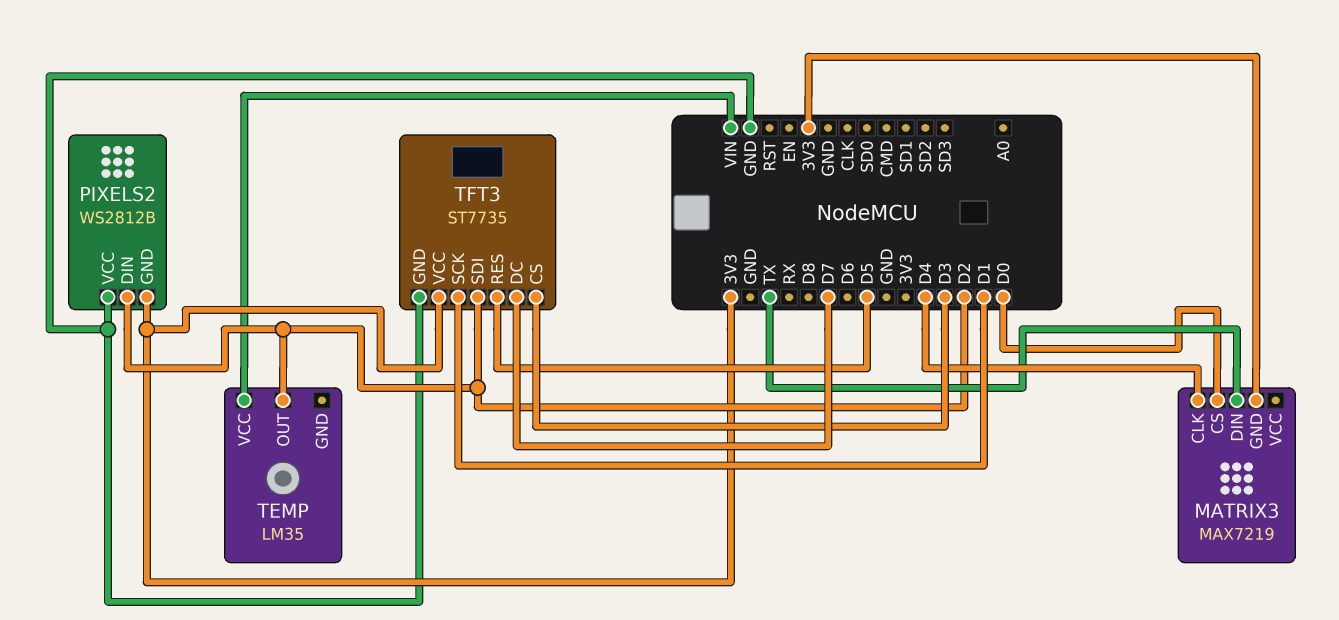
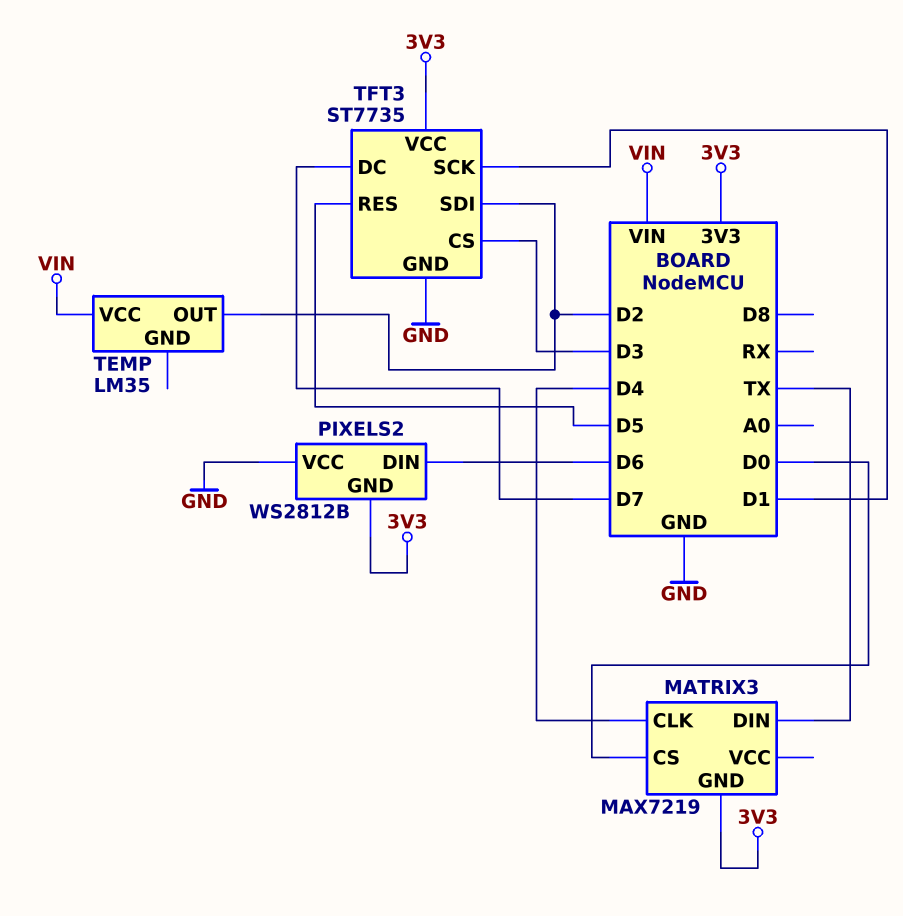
PIXELS2 pin DIN: D2 -> D6

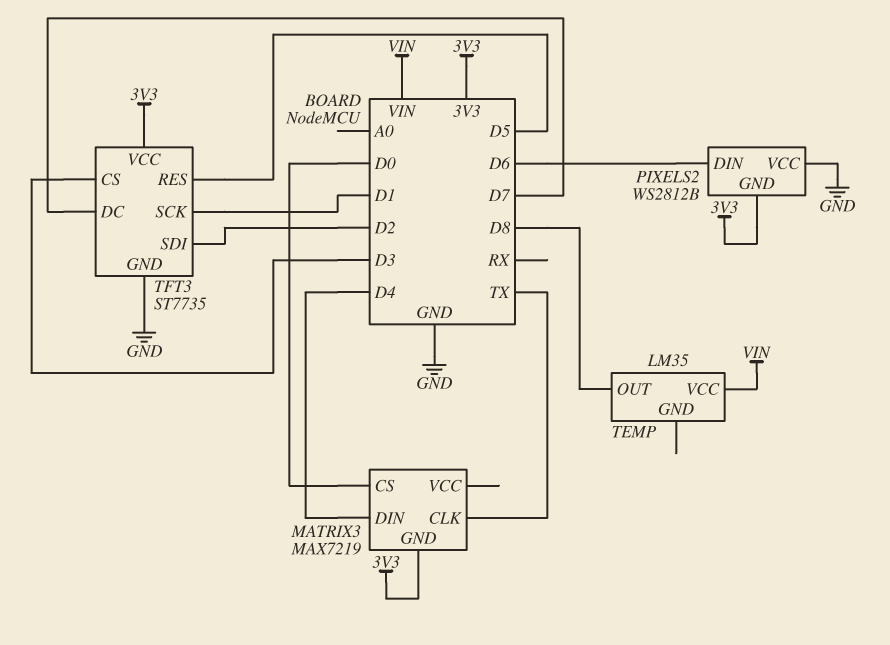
MATRIX3 pin CLK: D4 -> TX
MATRIX3 pin DIN: TX -> D4
TEMP pin OUT: D2 -> D8

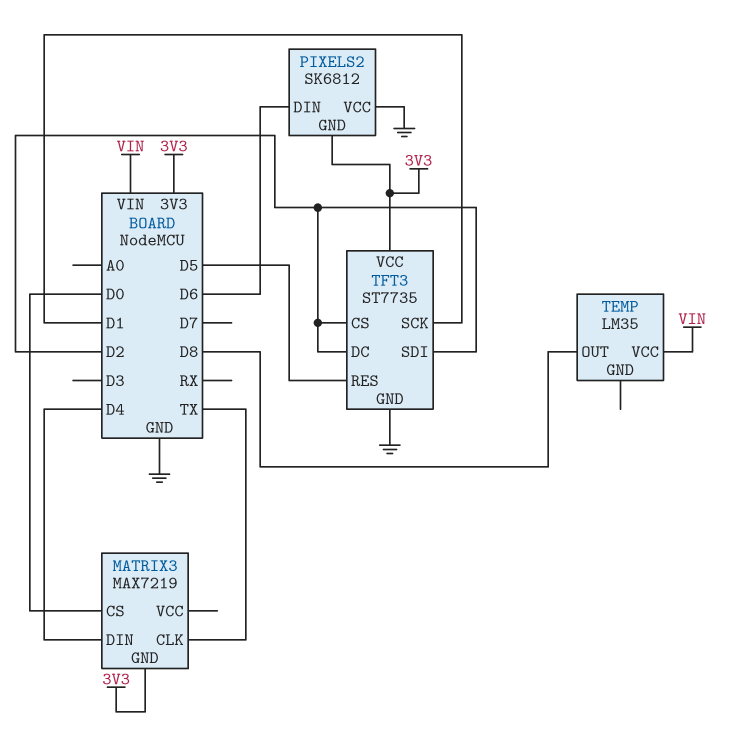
PIXELS2: WS2812B -> SK6812
TFT3 pin CS: D3 -> D2
TFT3 pin DC: D7 -> D2

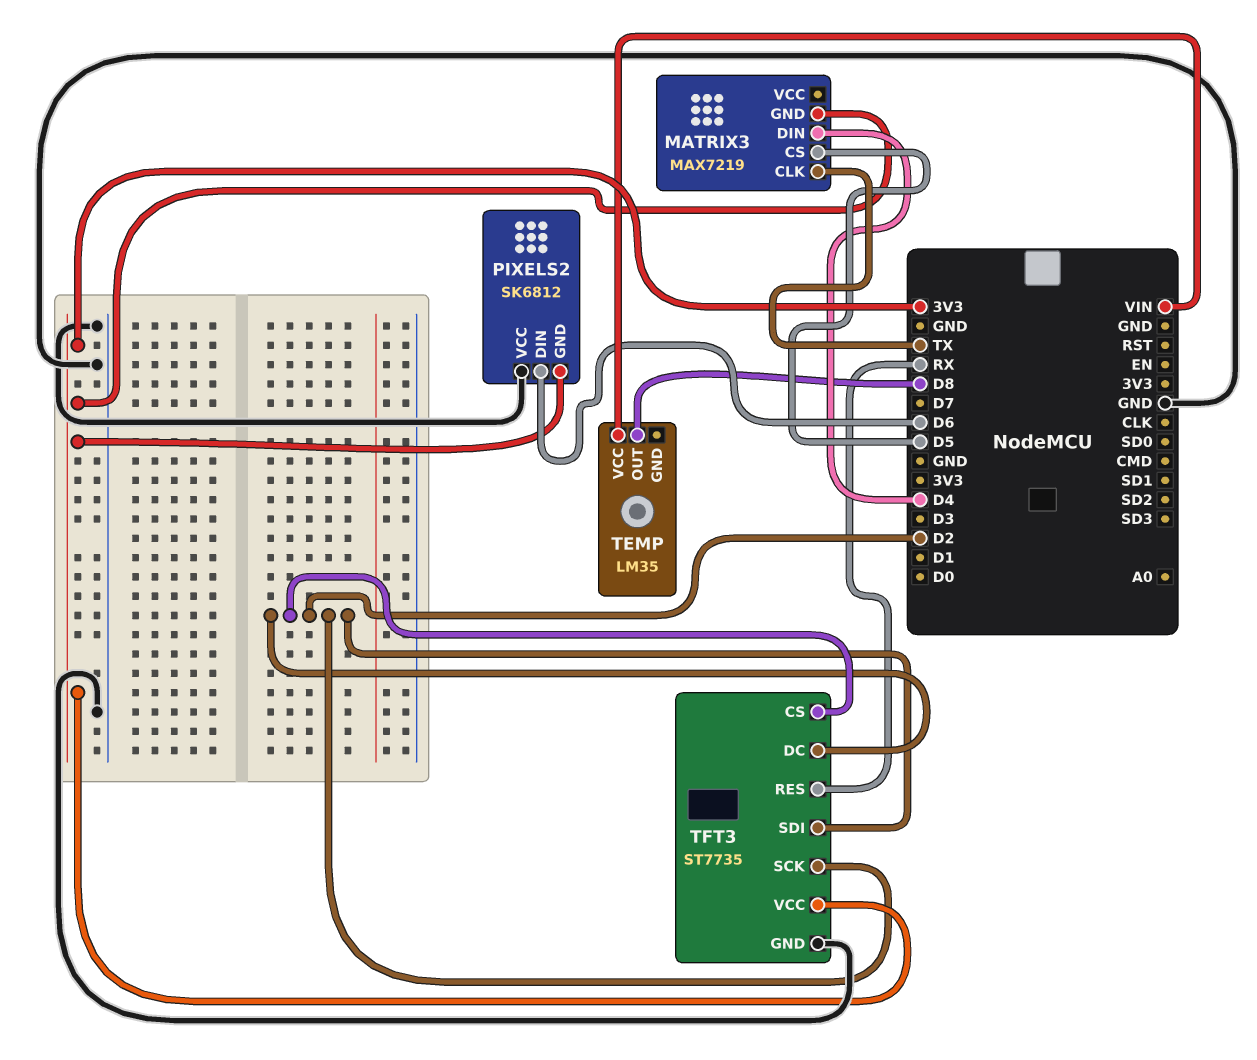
MATRIX3 pin CS: D0 -> D5
TFT3 pin RES: D5 -> RX
TFT3 pin SCK: D1 -> D2

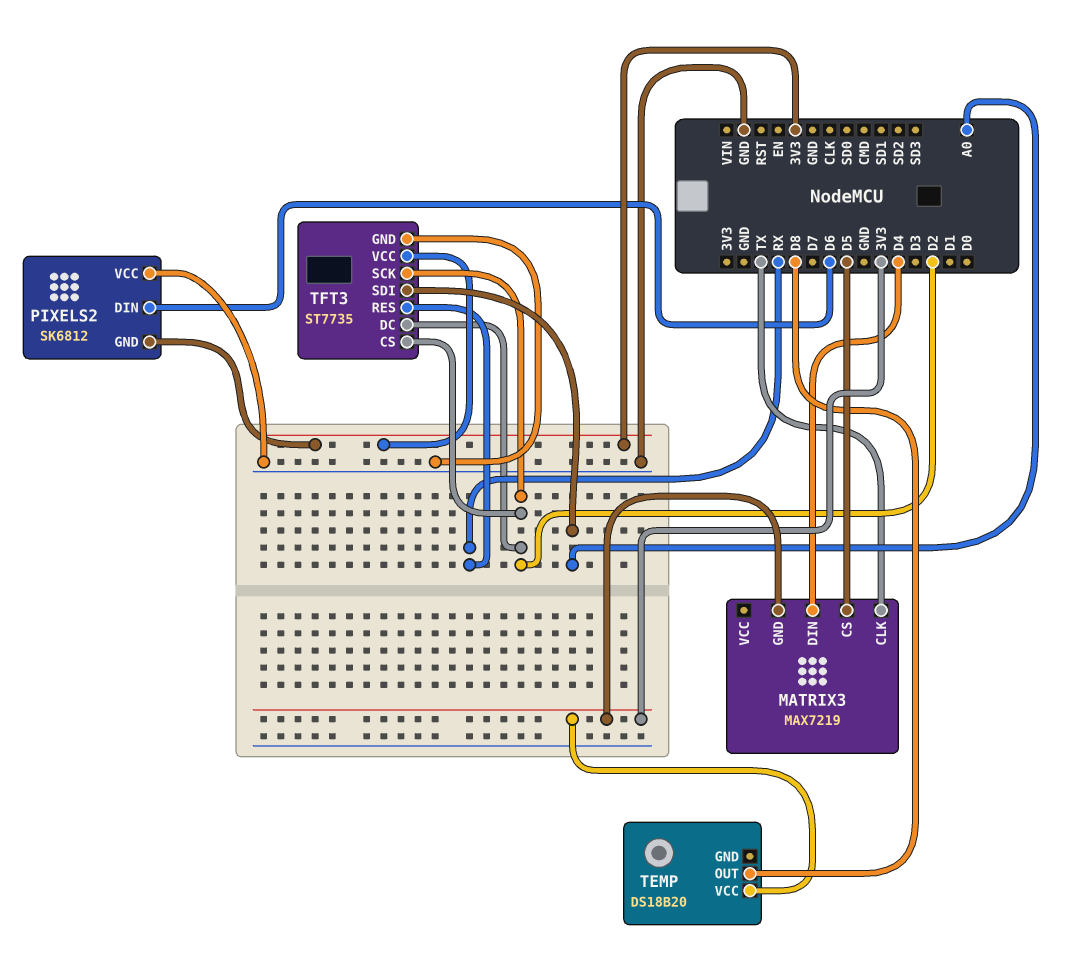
TEMP: LM35 -> DS18B20
TEMP pin VCC: VIN -> 3V3
TFT3 pin SDI: D2 -> A0

